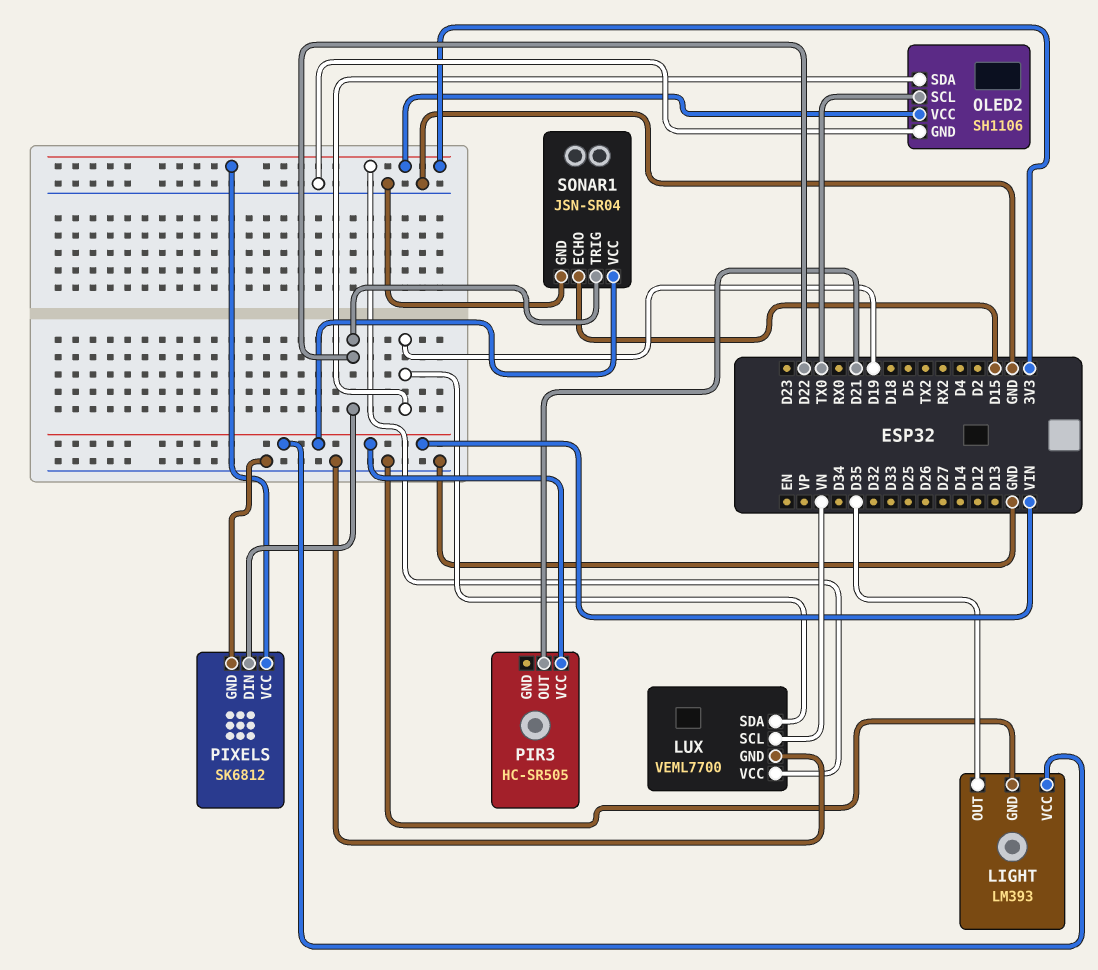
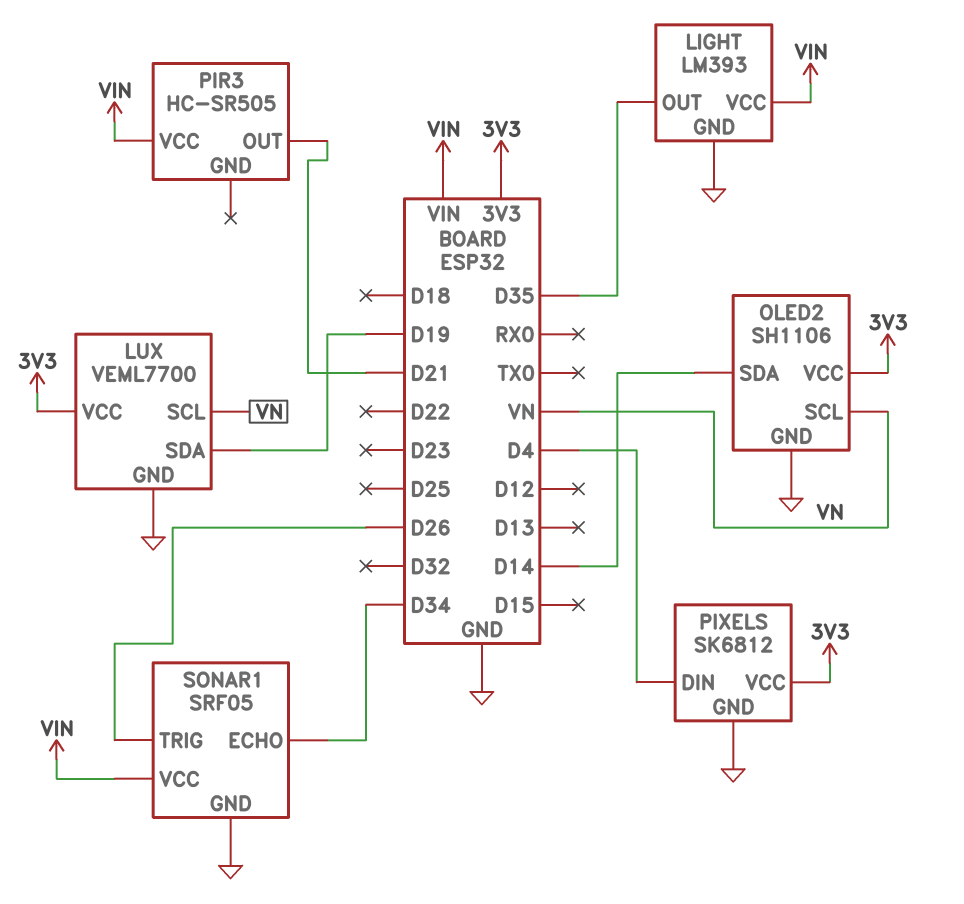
OLED2 pin SCL: TX0 -> VN
OLED2 pin SDA: D19 -> D14
PIXELS pin DIN: D22 -> D4
SONAR1: JSN-SR04 -> SRF05
SONAR1 pin ECHO: D15 -> D34
SONAR1 pin TRIG: D22 -> D26

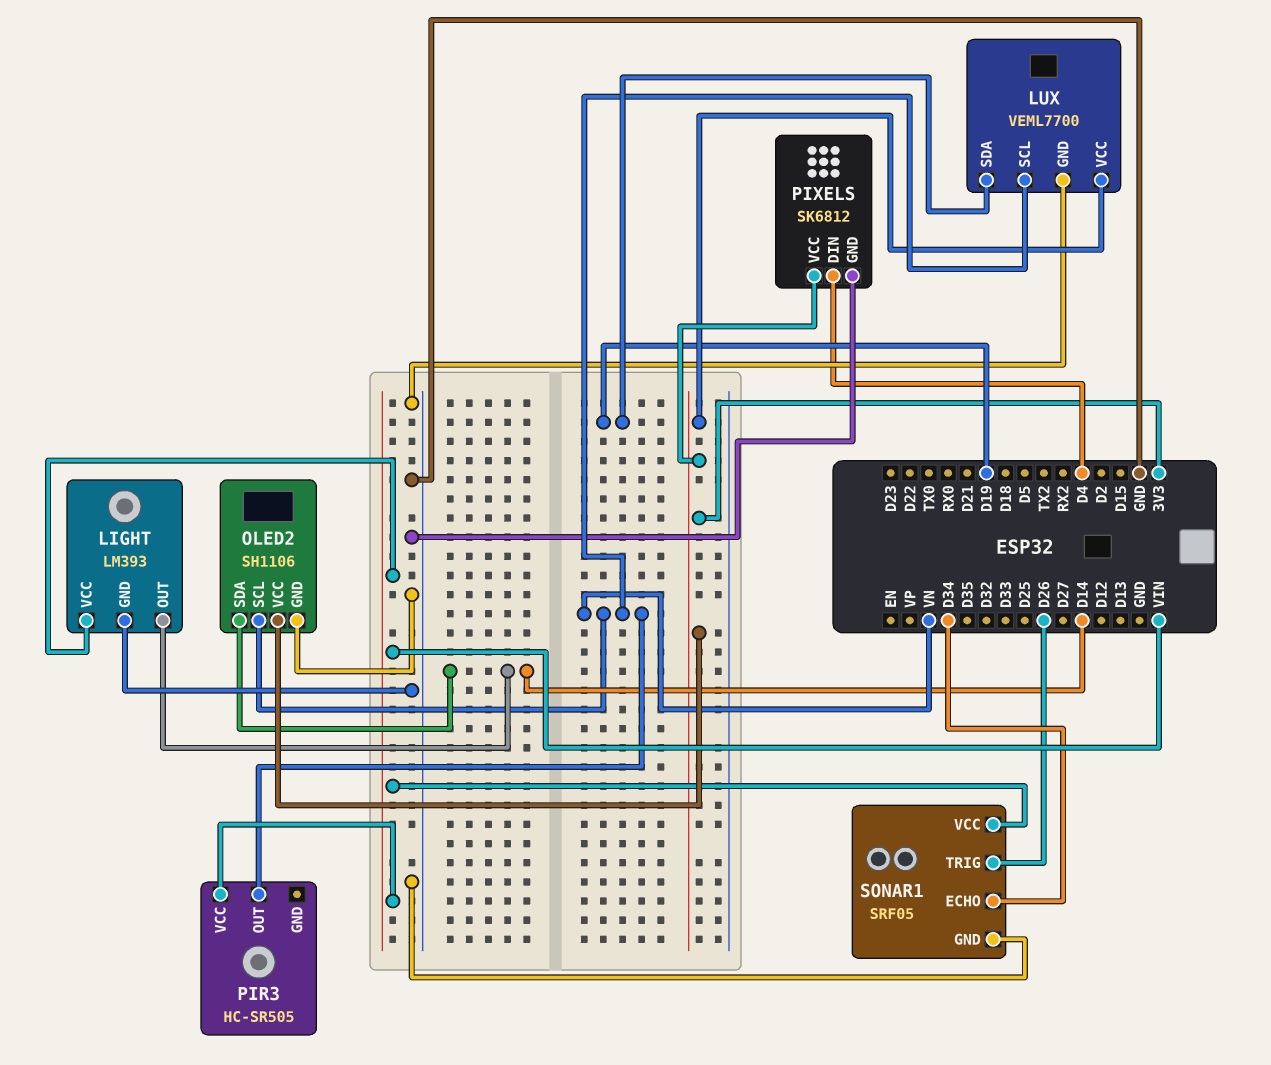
LIGHT pin OUT: D35 -> D14
PIR3 pin OUT: D21 -> VN

